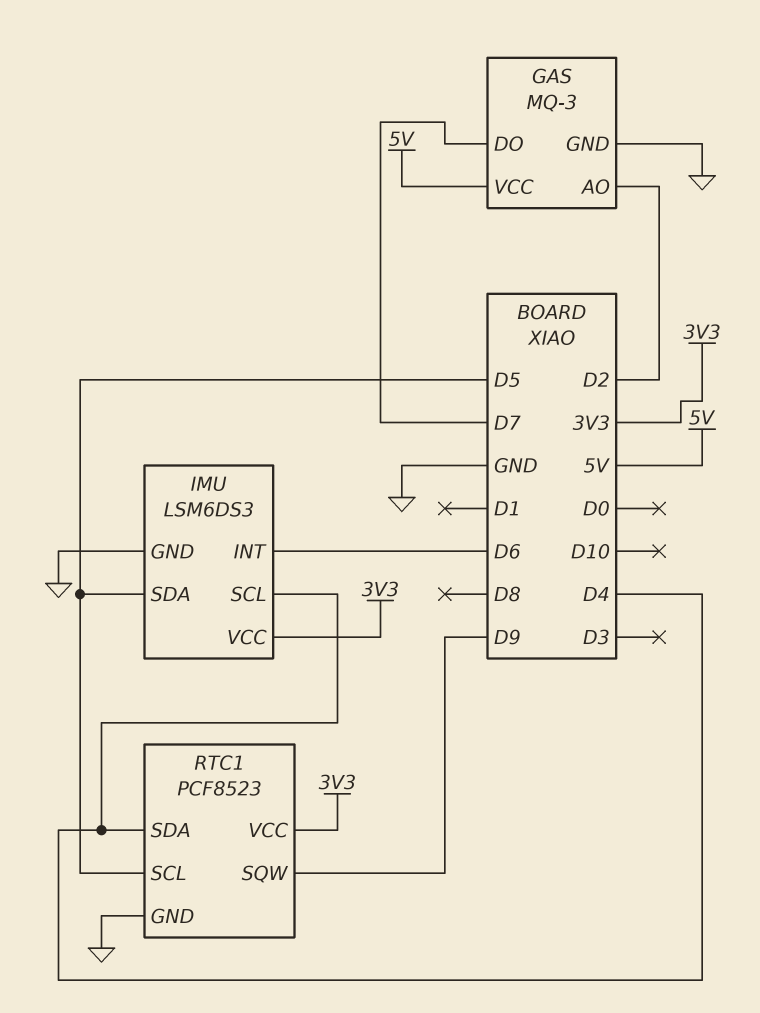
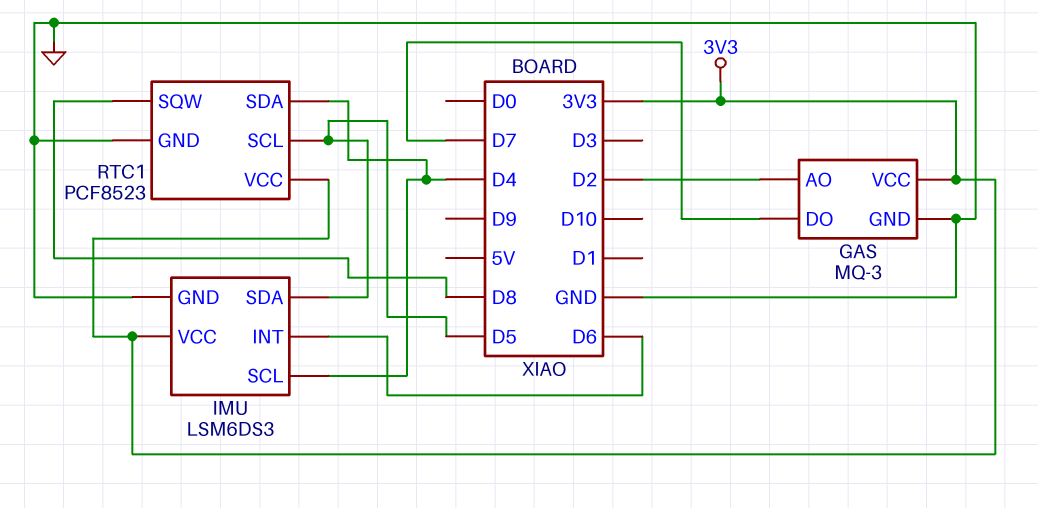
GAS pin VCC: 5V -> 3V3
RTC1 pin SQW: D9 -> D8

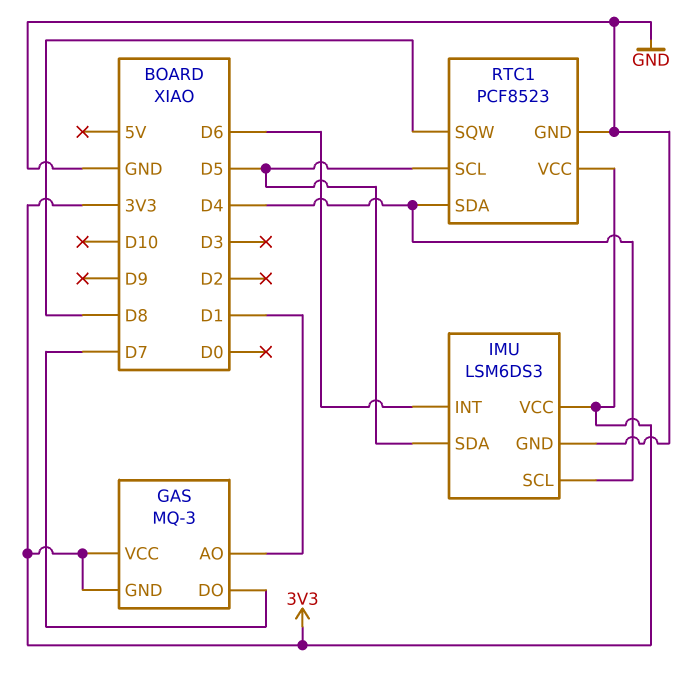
GAS pin AO: D2 -> D1
GAS pin GND: GND -> 3V3

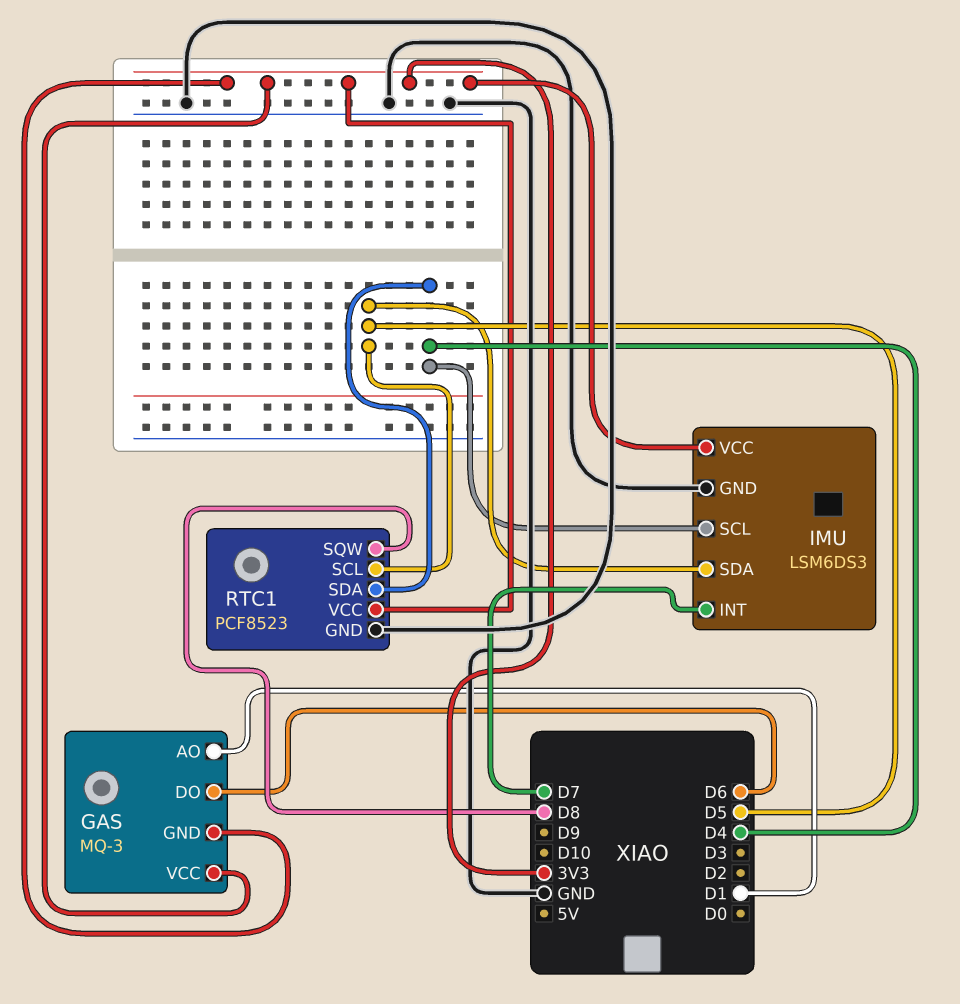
GAS pin DO: D7 -> D6
IMU pin INT: D6 -> D7

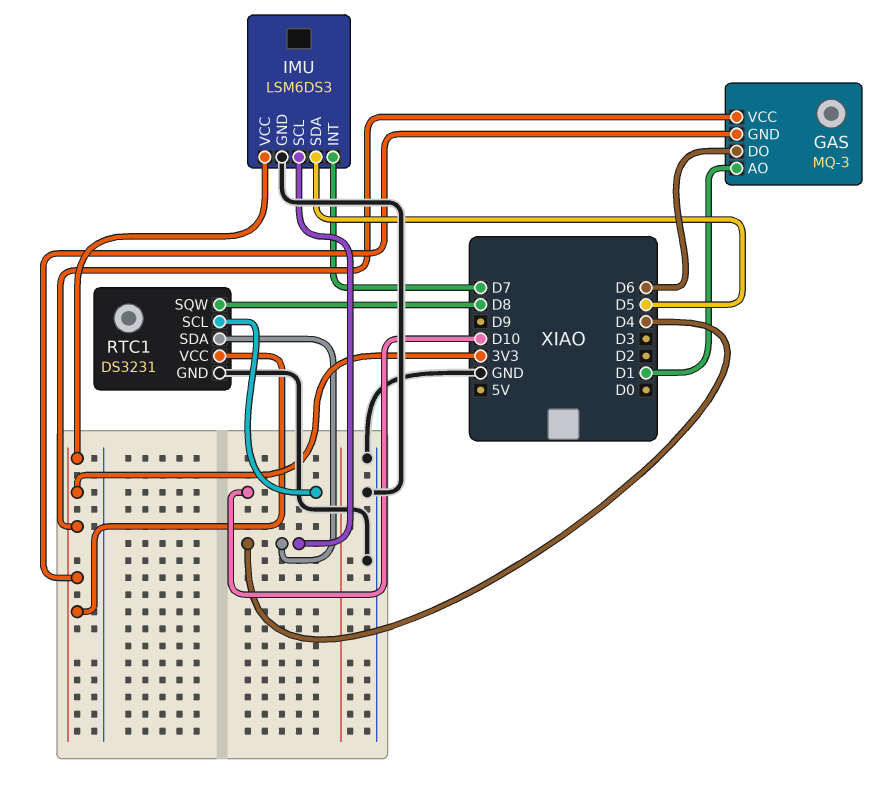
RTC1: PCF8523 -> DS3231
RTC1 pin SCL: D5 -> D10

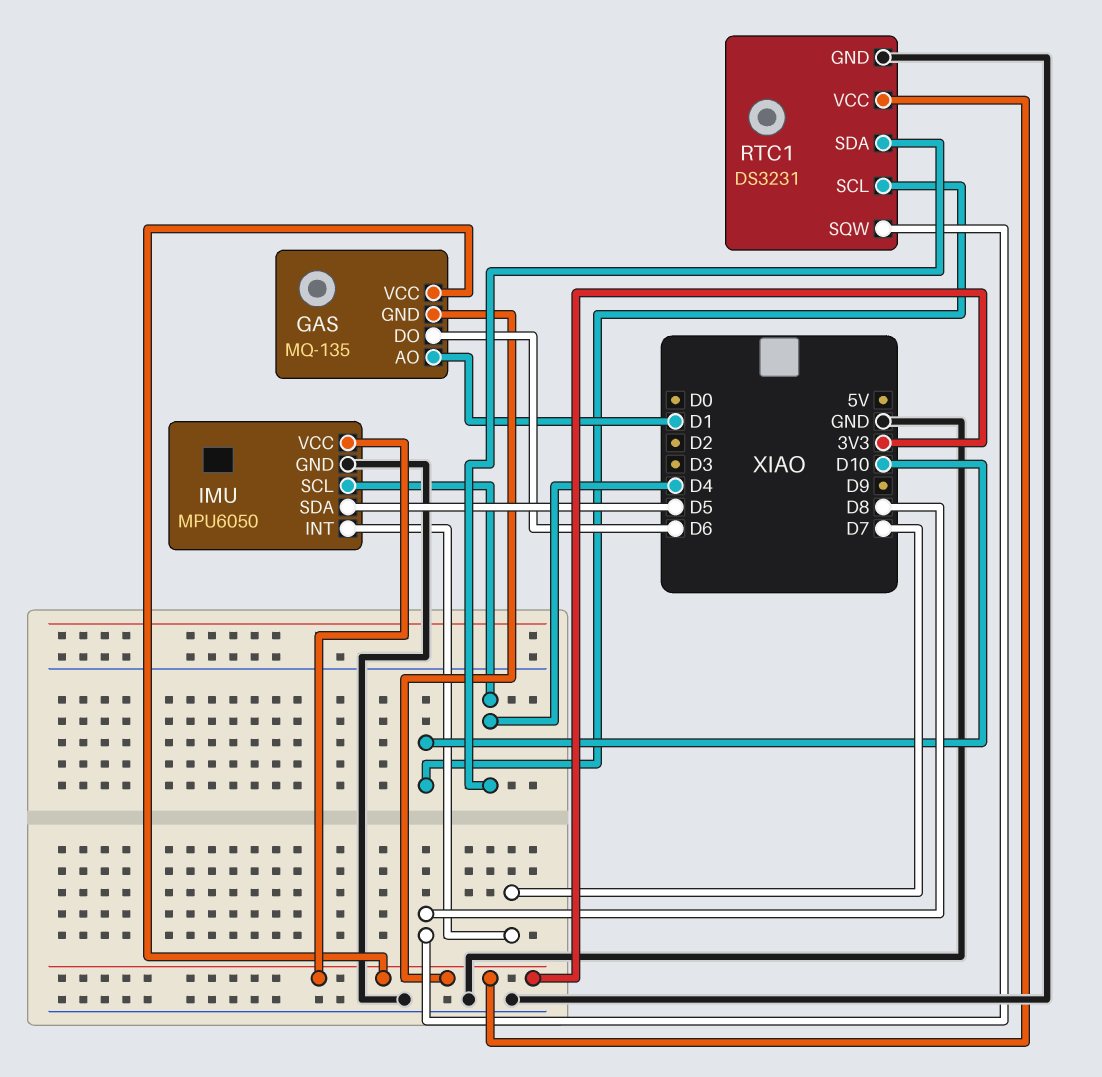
GAS: MQ-3 -> MQ-135
IMU: LSM6DS3 -> MPU6050

